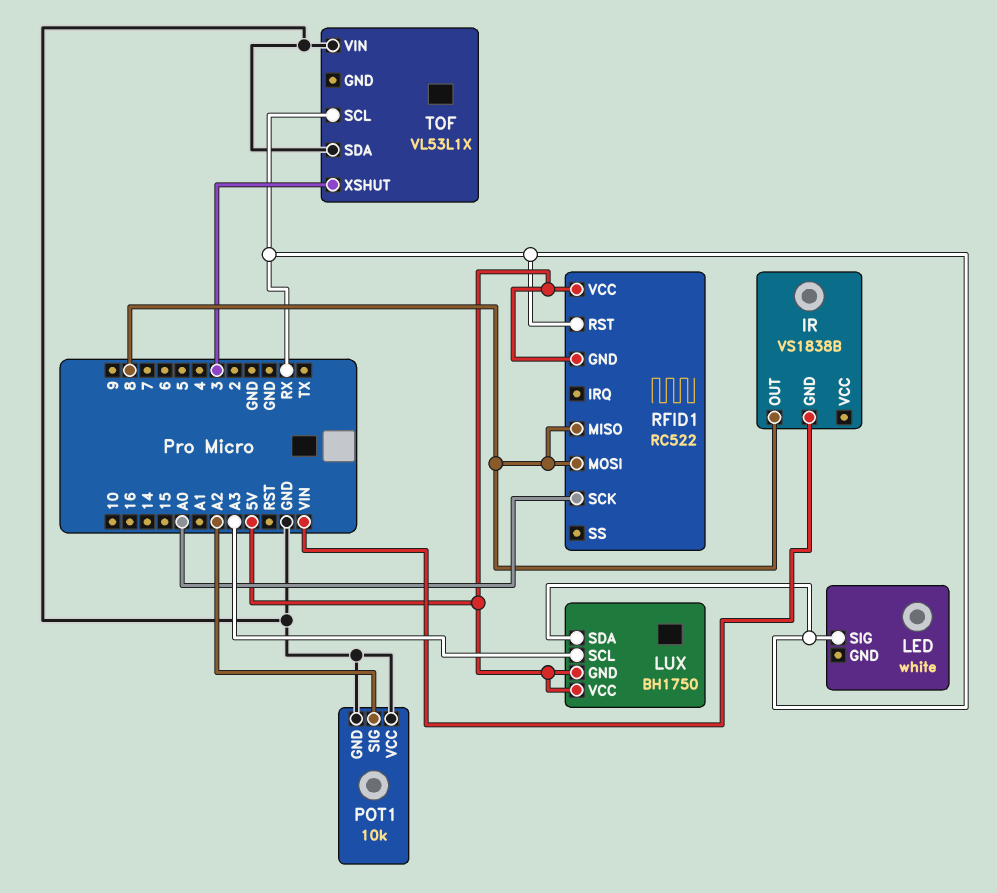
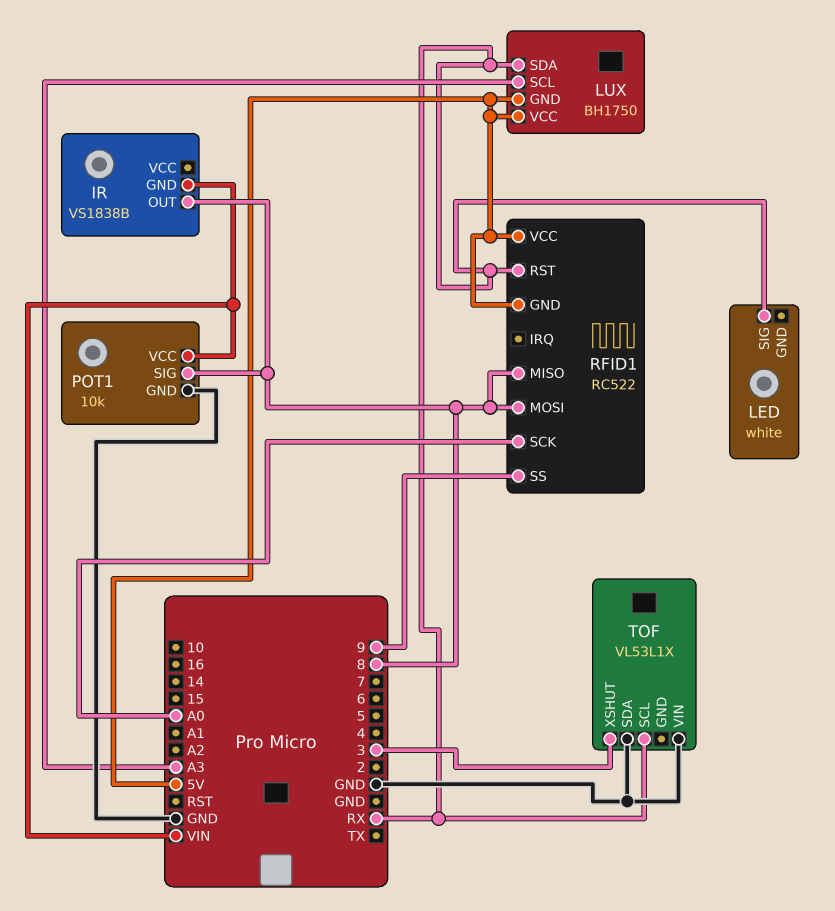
POT1 pin SIG: A2 -> 8
POT1 pin VCC: GND -> VIN
RFID1 pin SS: none -> 9

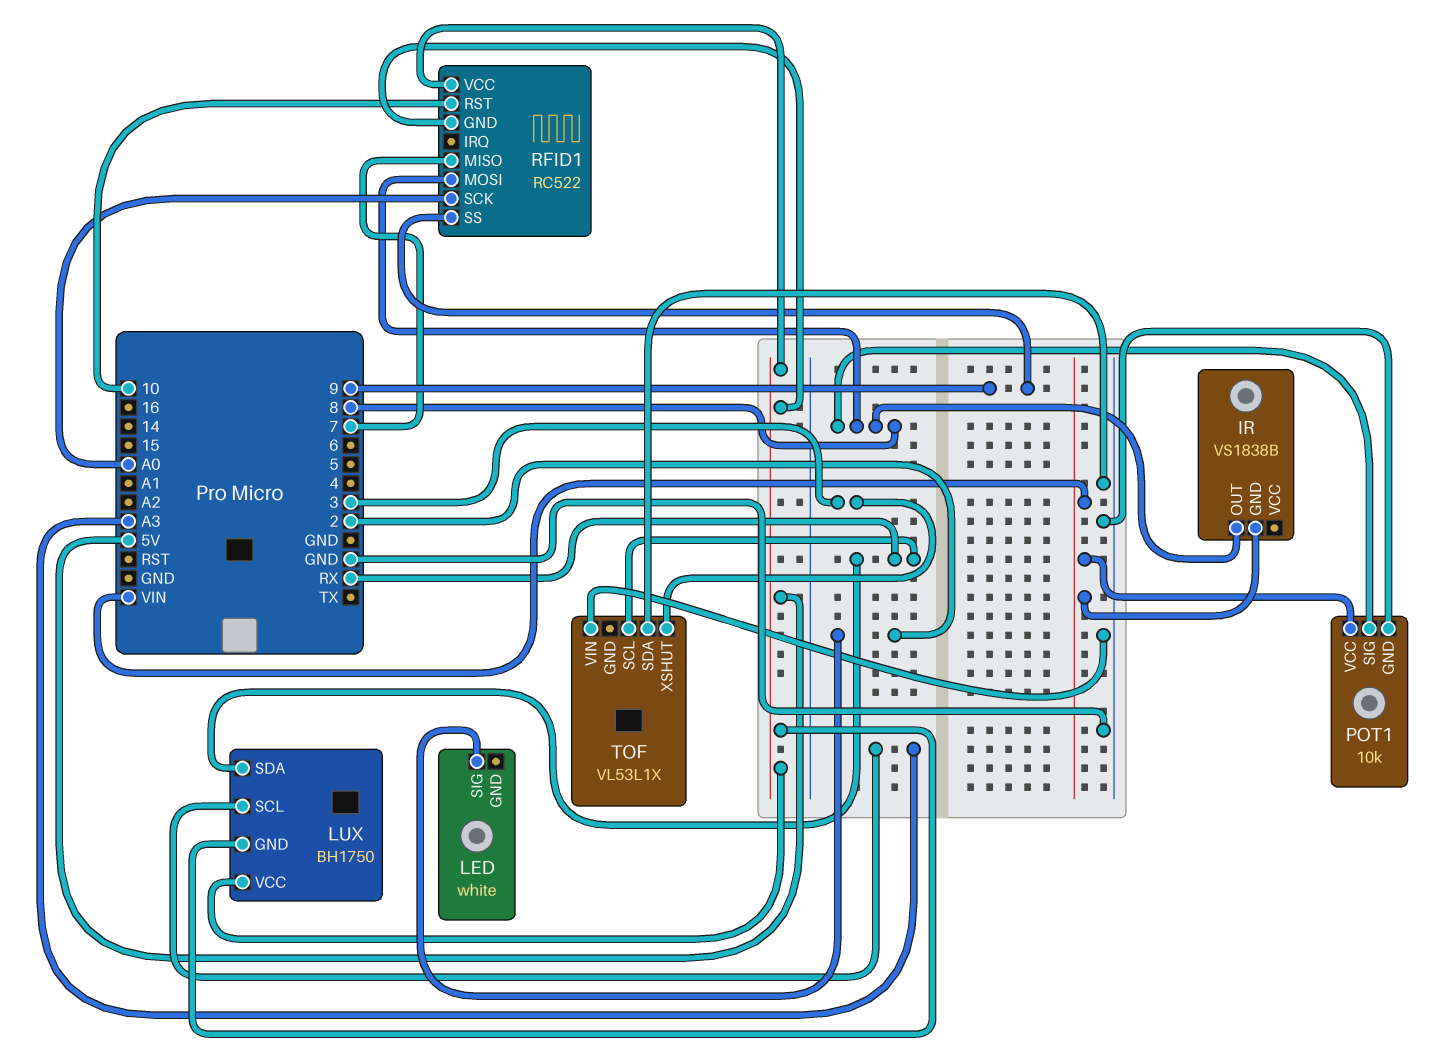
LED pin SIG: RX -> 2
RFID1 pin MISO: 8 -> 7
RFID1 pin RST: RX -> 10

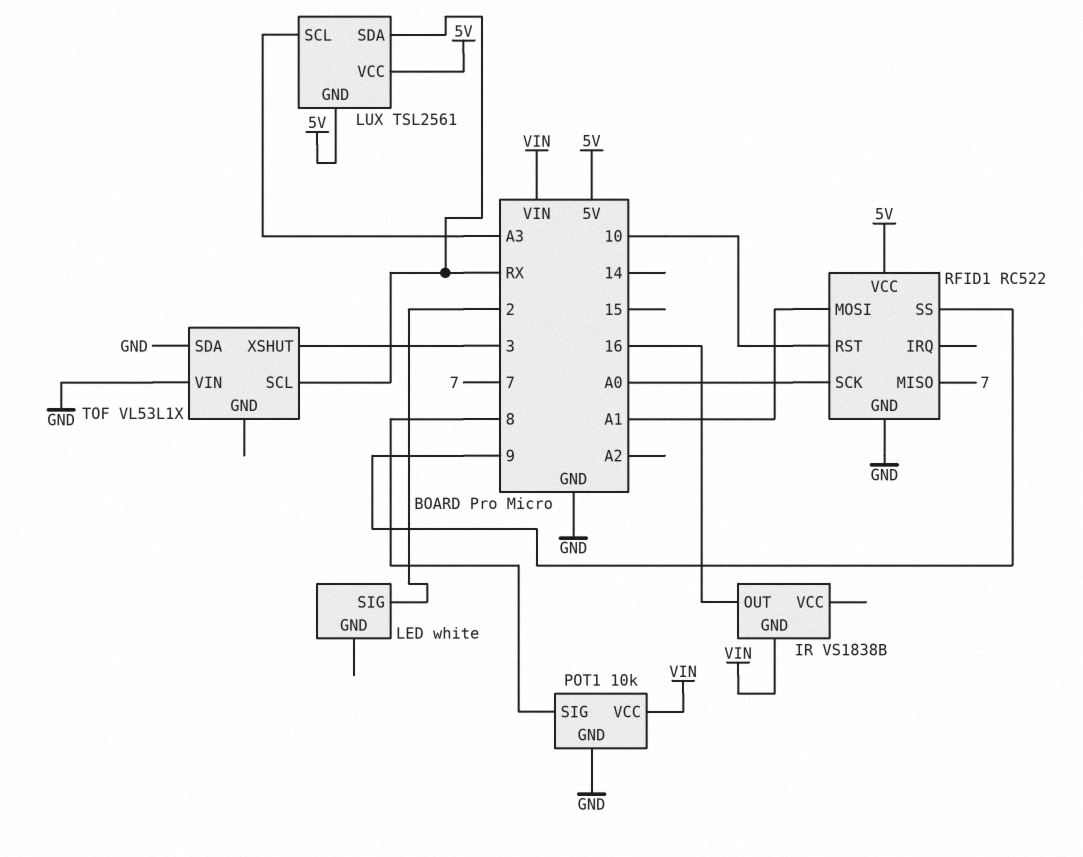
IR pin OUT: 8 -> 16
LUX: BH1750 -> TSL2561
RFID1 pin GND: 5V -> GND
RFID1 pin MOSI: 8 -> A1

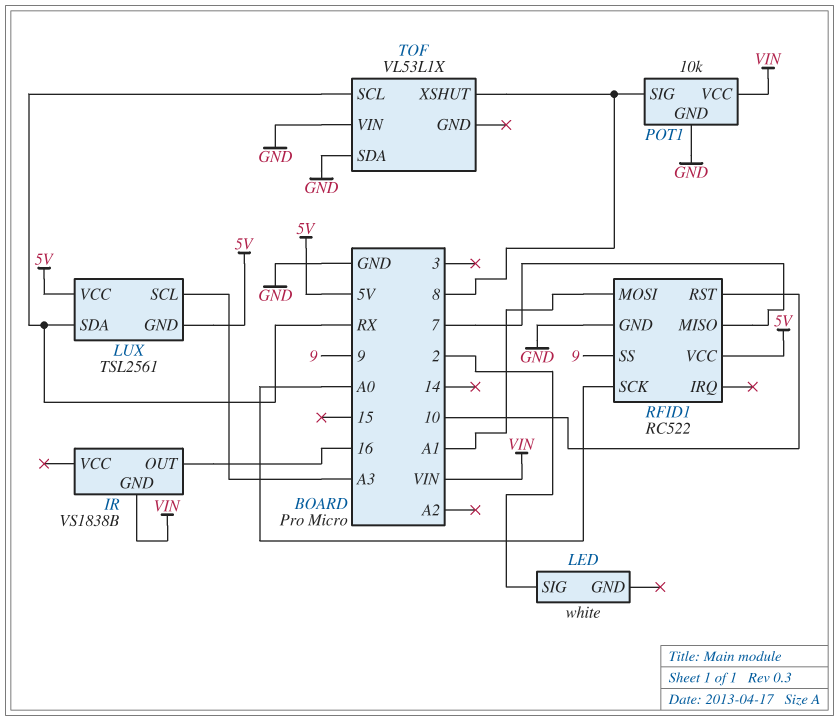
TOF pin XSHUT: 3 -> 8

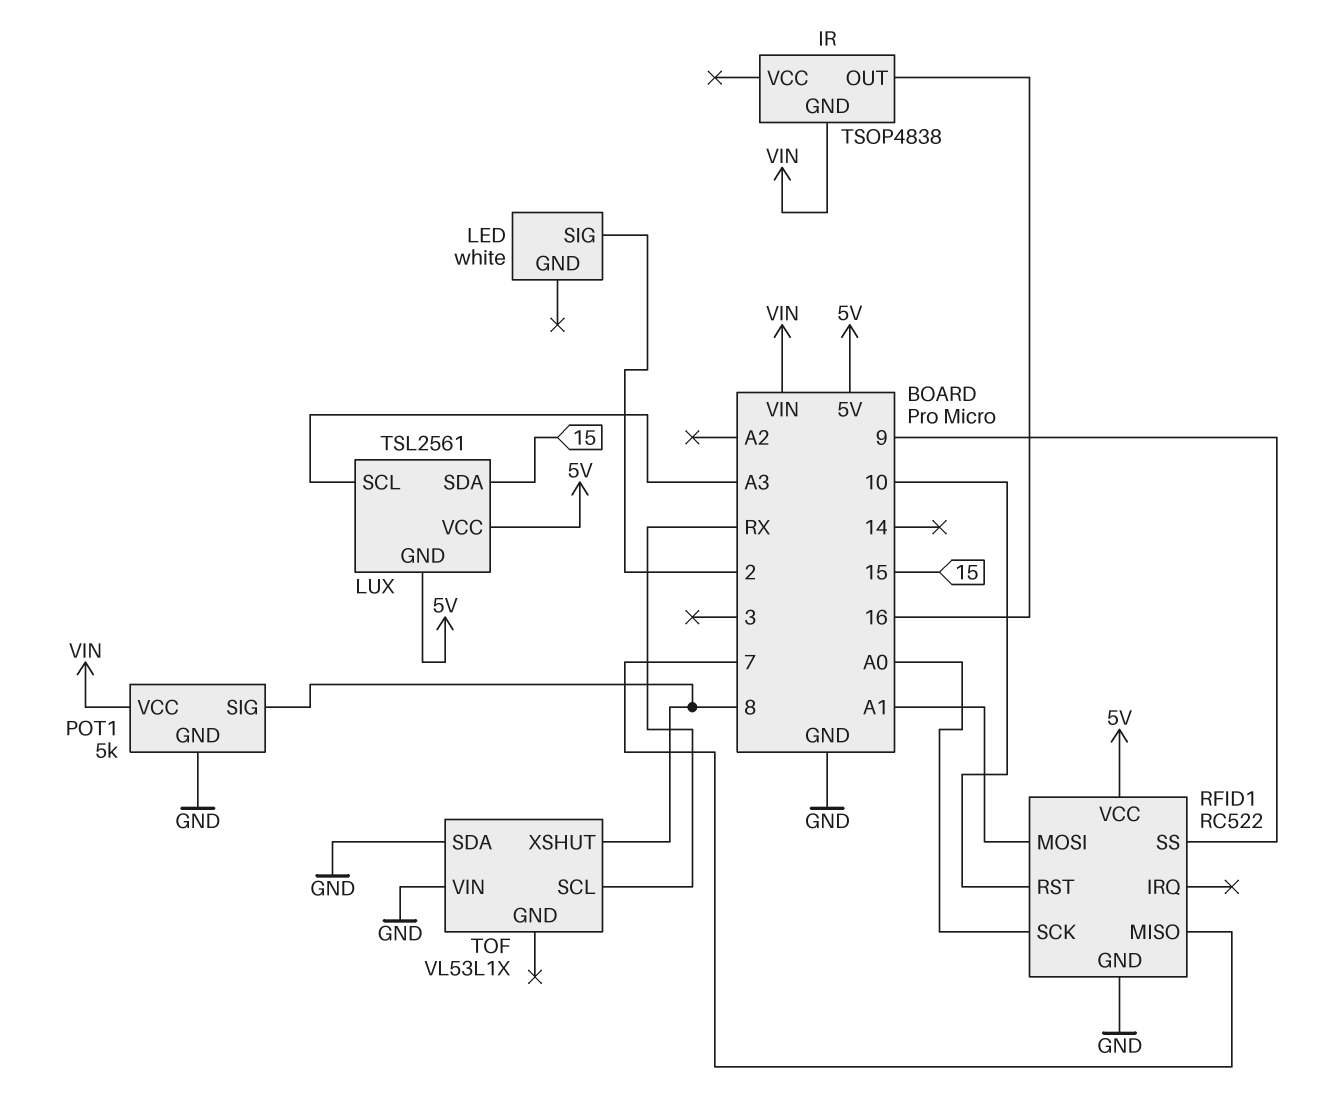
IR: VS1838B -> TSOP4838
LUX pin SDA: RX -> 15
POT1: 10k -> 5k

